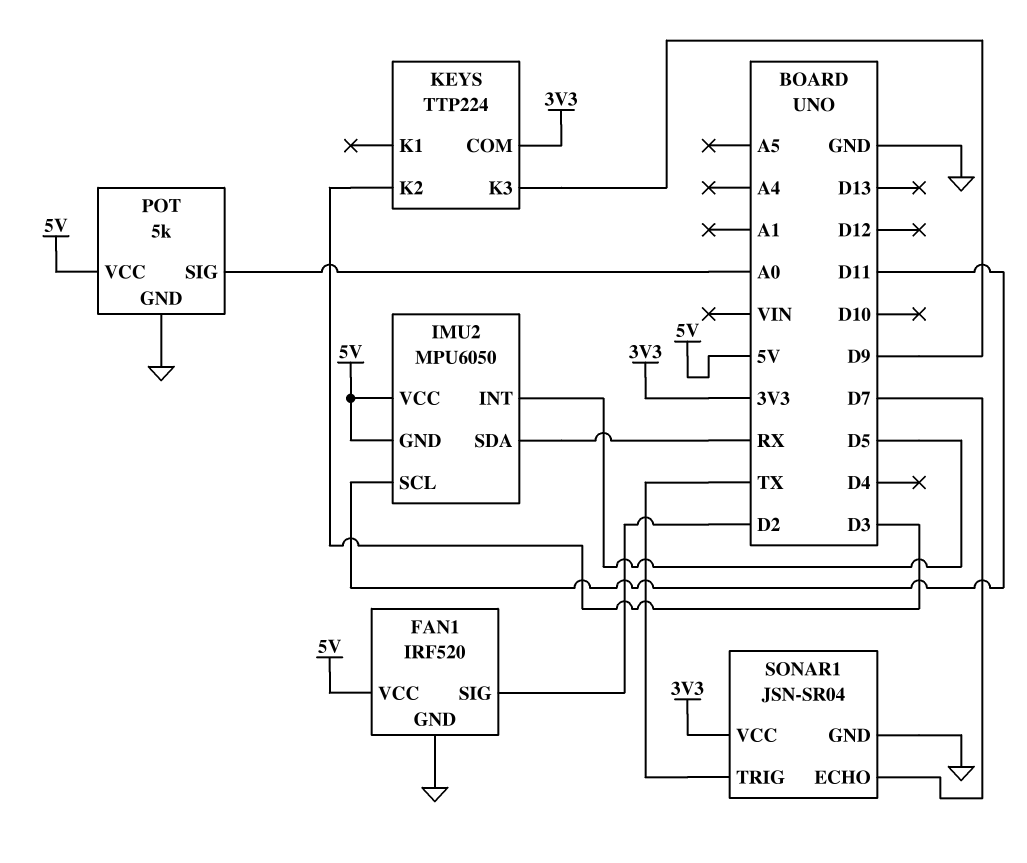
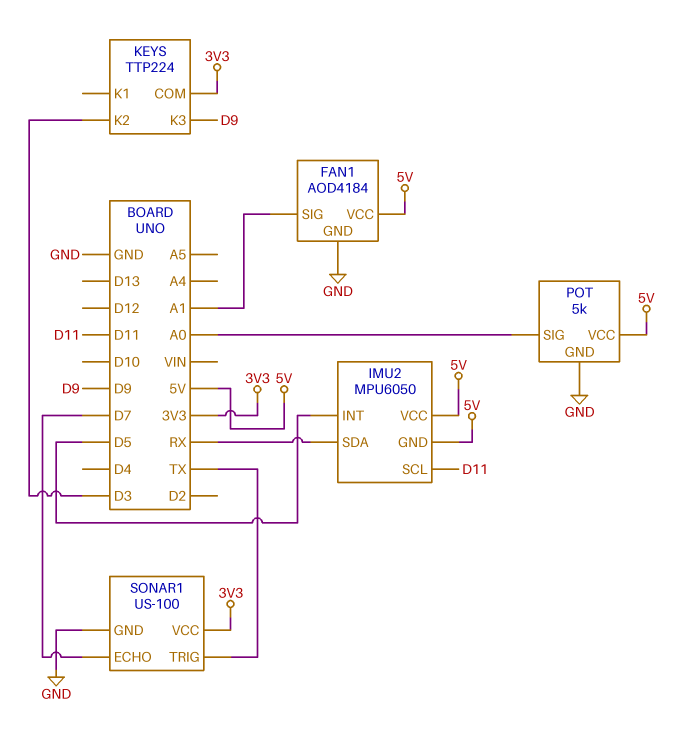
FAN1: IRF520 -> AOD4184
FAN1 pin SIG: D2 -> A1
SONAR1: JSN-SR04 -> US-100

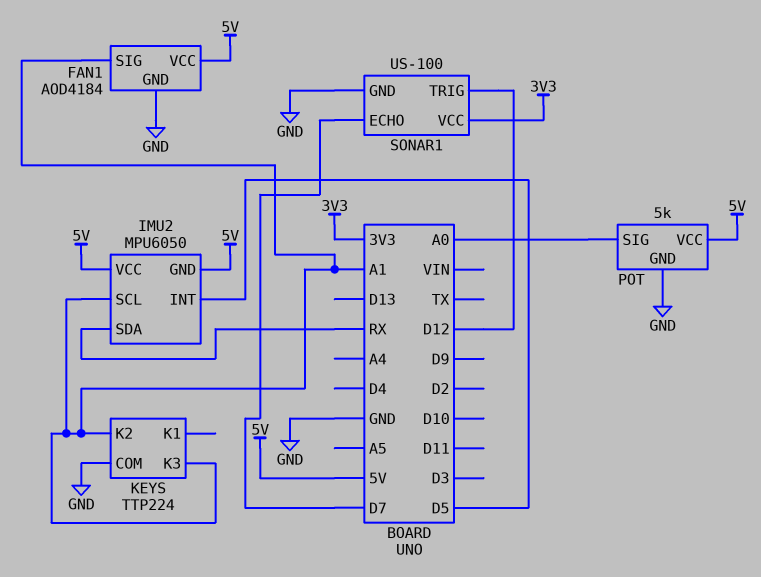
IMU2 pin SCL: D11 -> A1
KEYS pin COM: 3V3 -> GND
KEYS pin K2: D3 -> A1
KEYS pin K3: D9 -> A1
SONAR1 pin TRIG: TX -> D12

